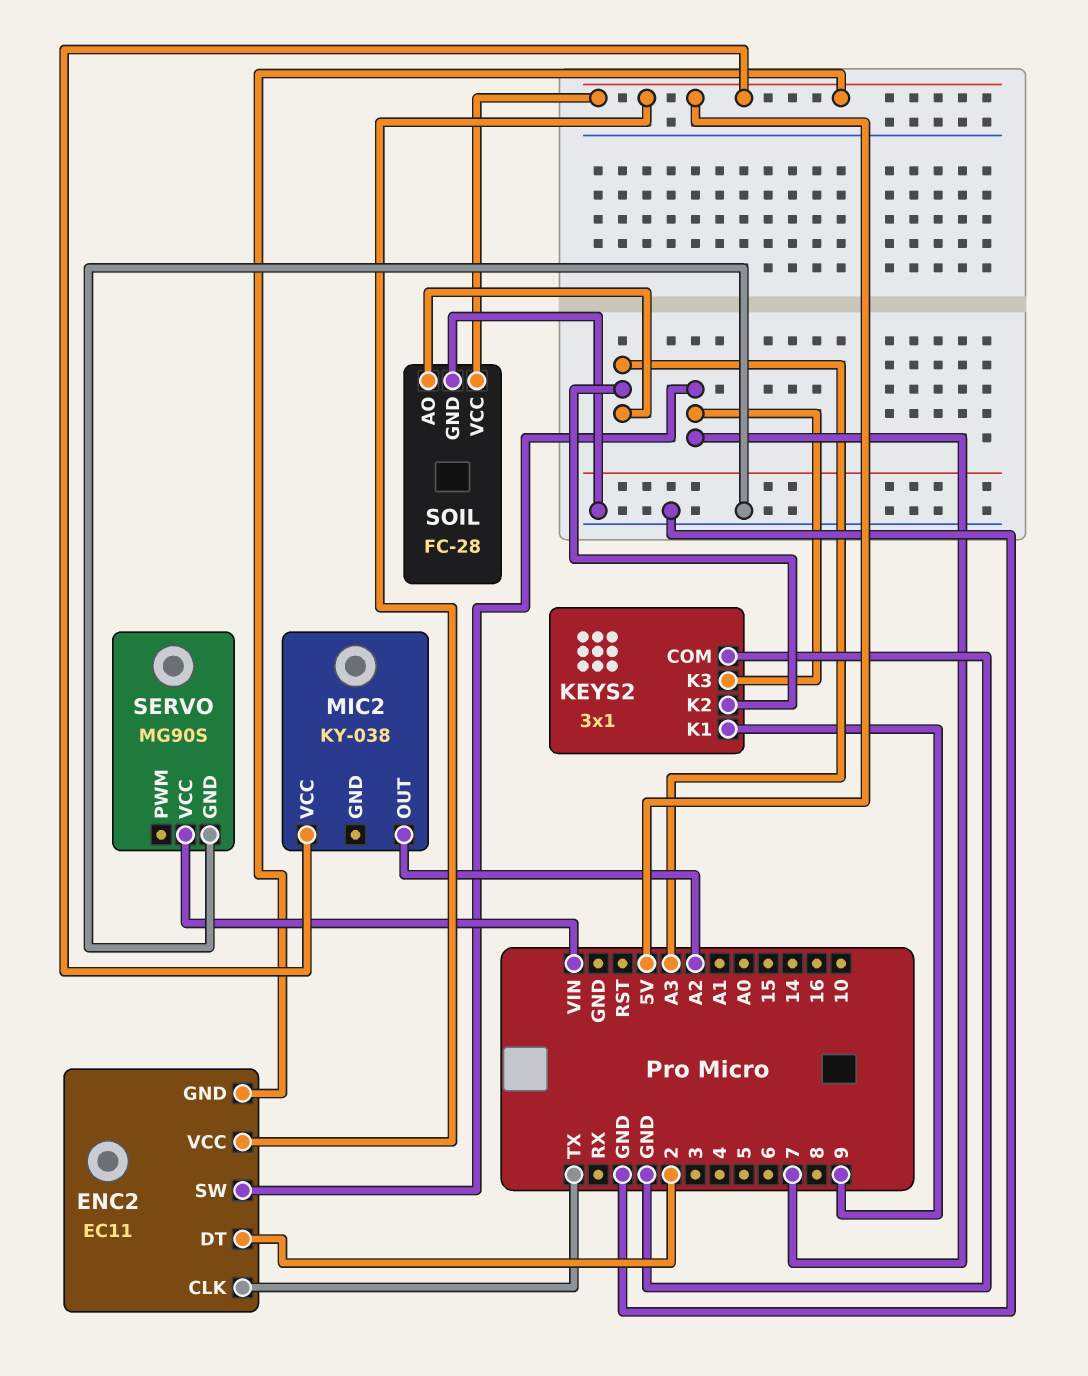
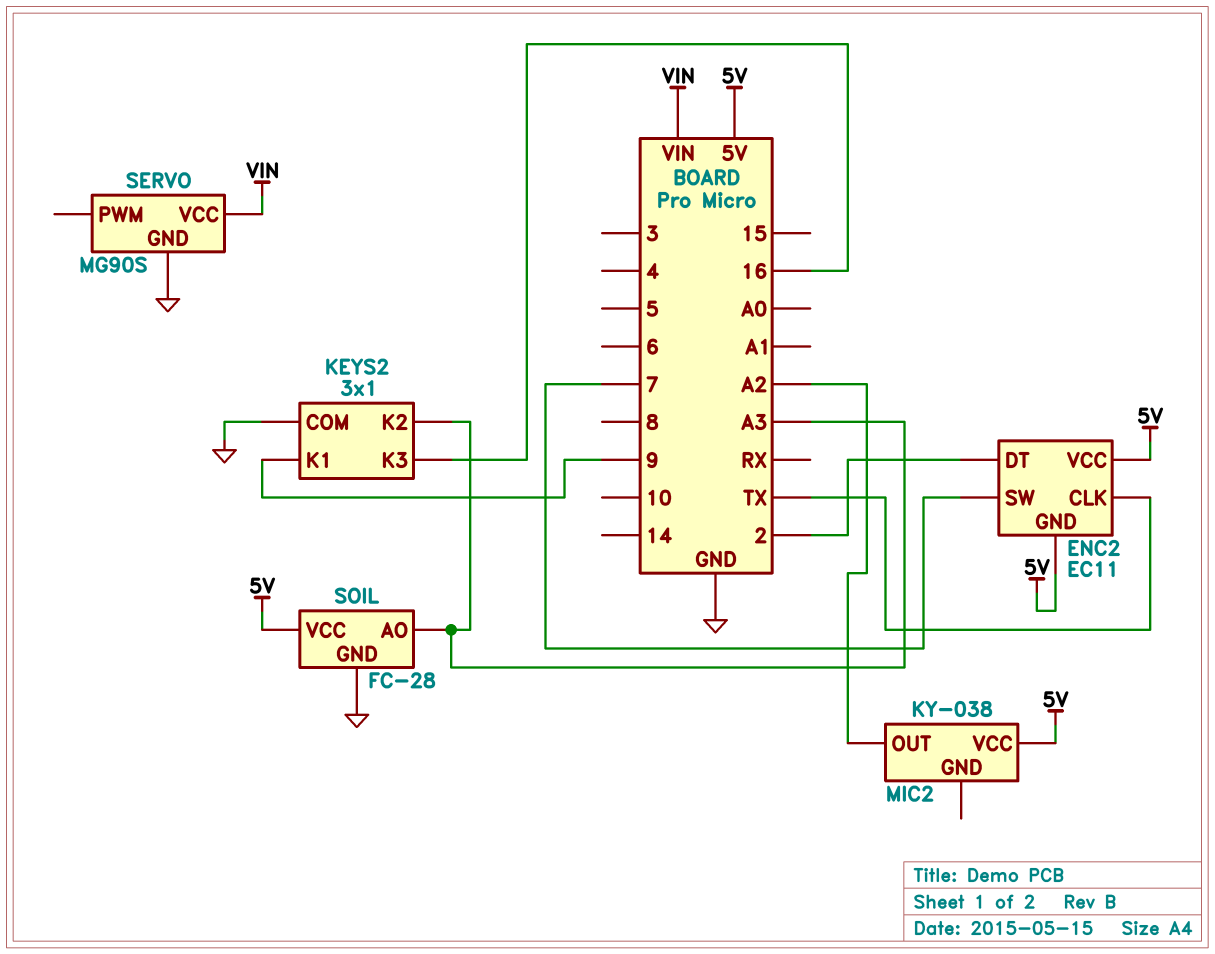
KEYS2 pin K3: 7 -> 16

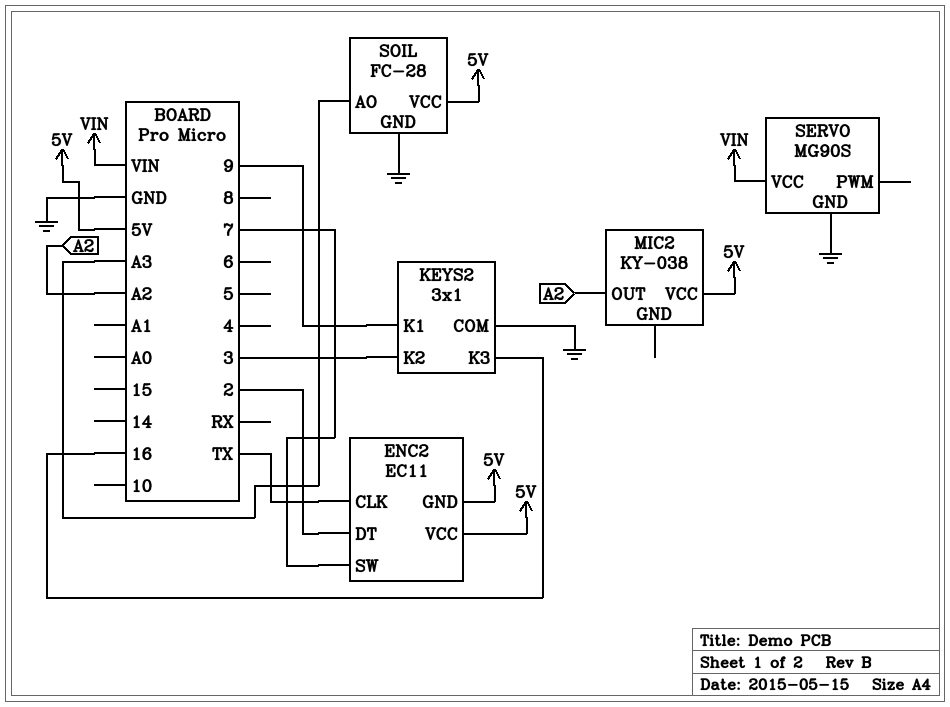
KEYS2 pin K2: A3 -> 3

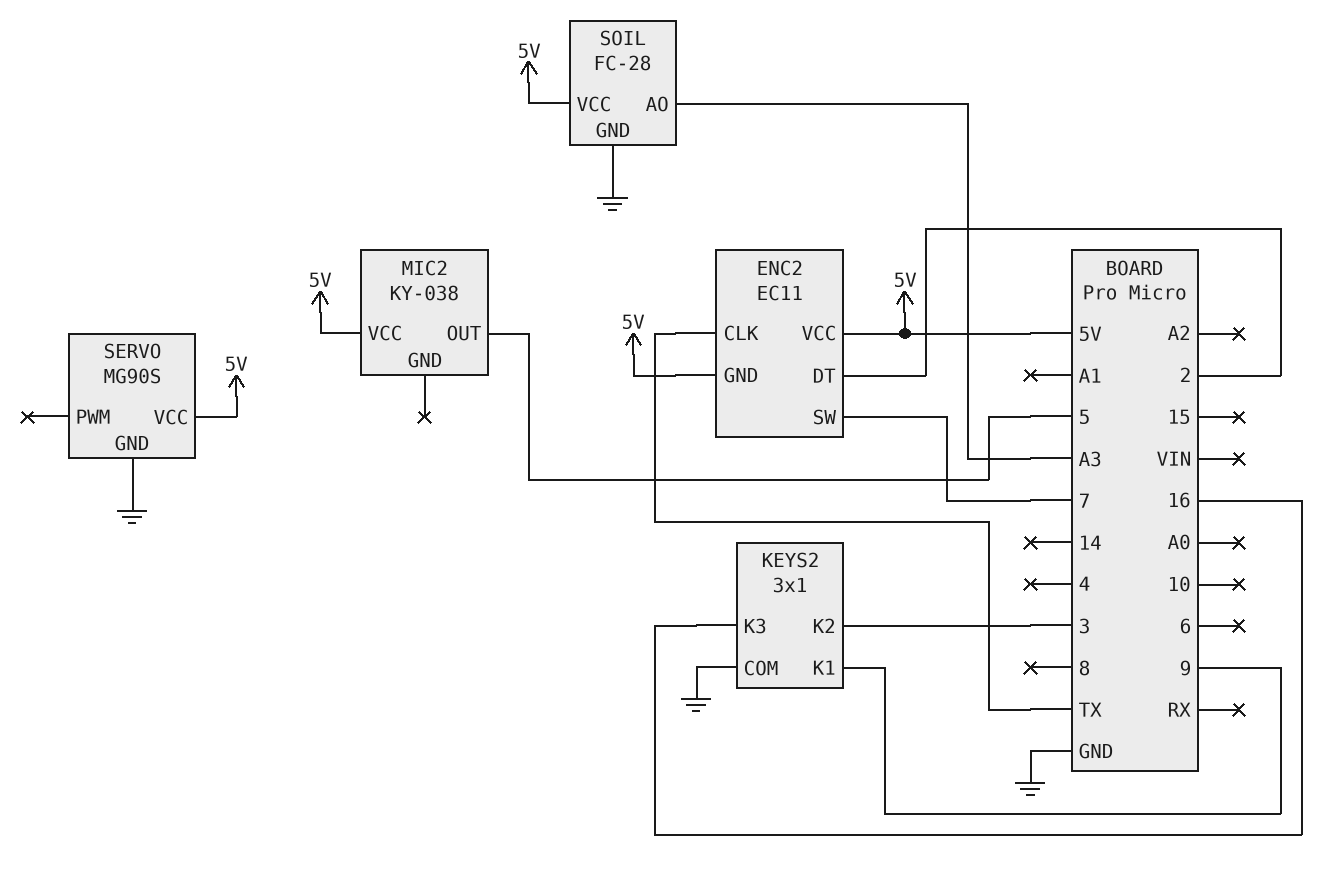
MIC2 pin OUT: A2 -> 5
SERVO pin VCC: VIN -> 5V

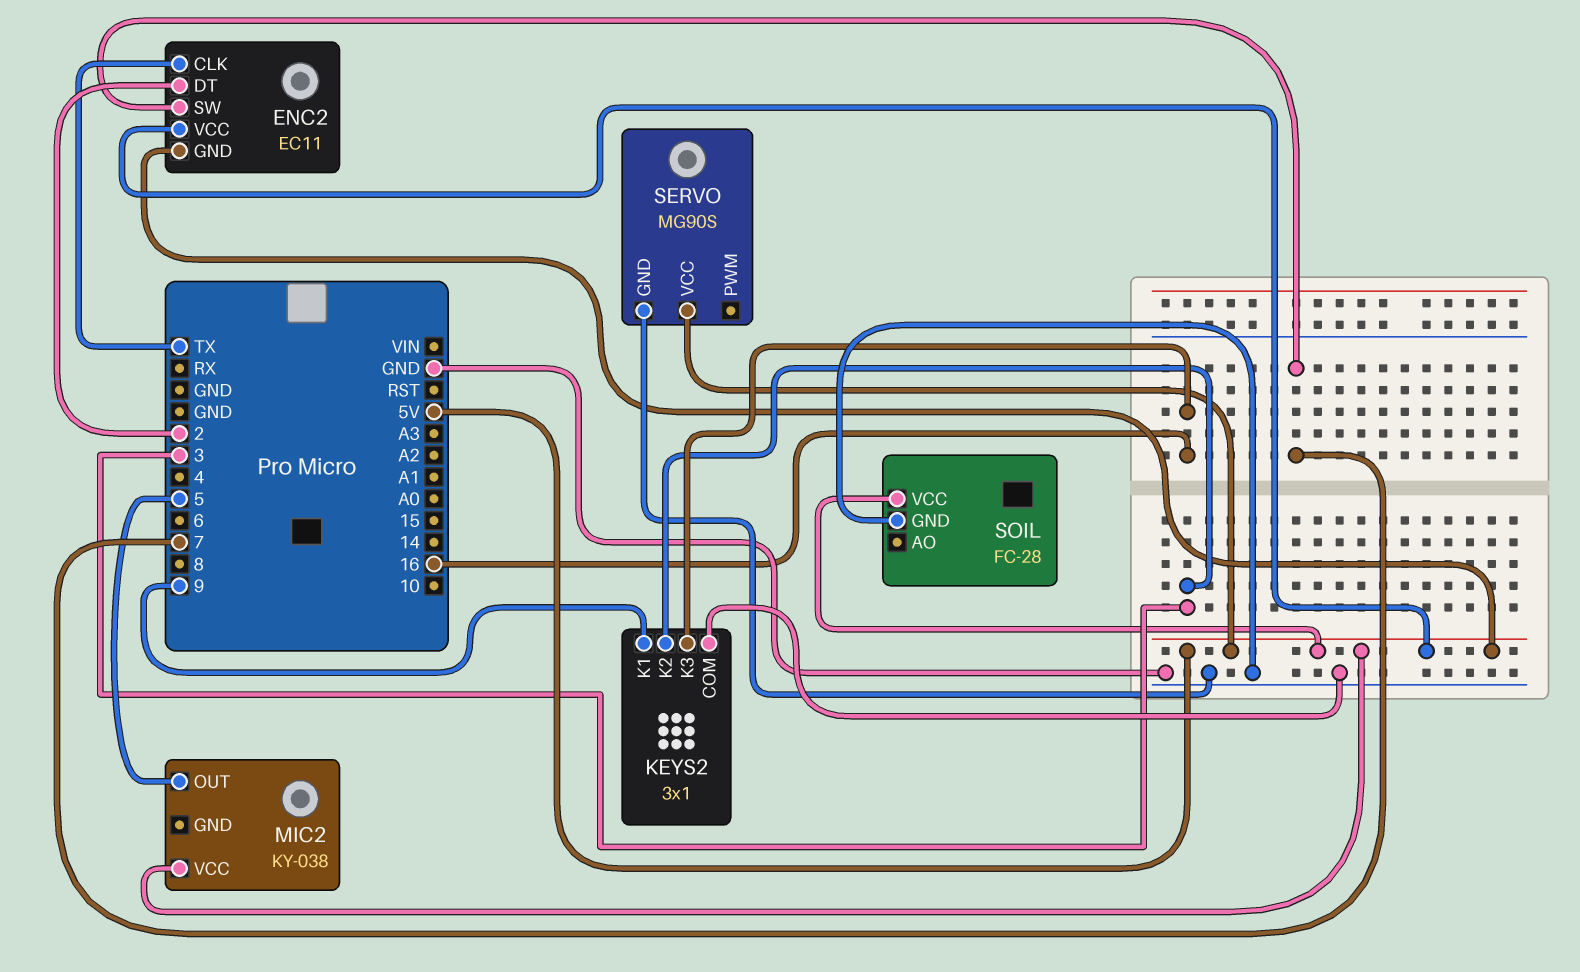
SOIL pin AO: A3 -> none

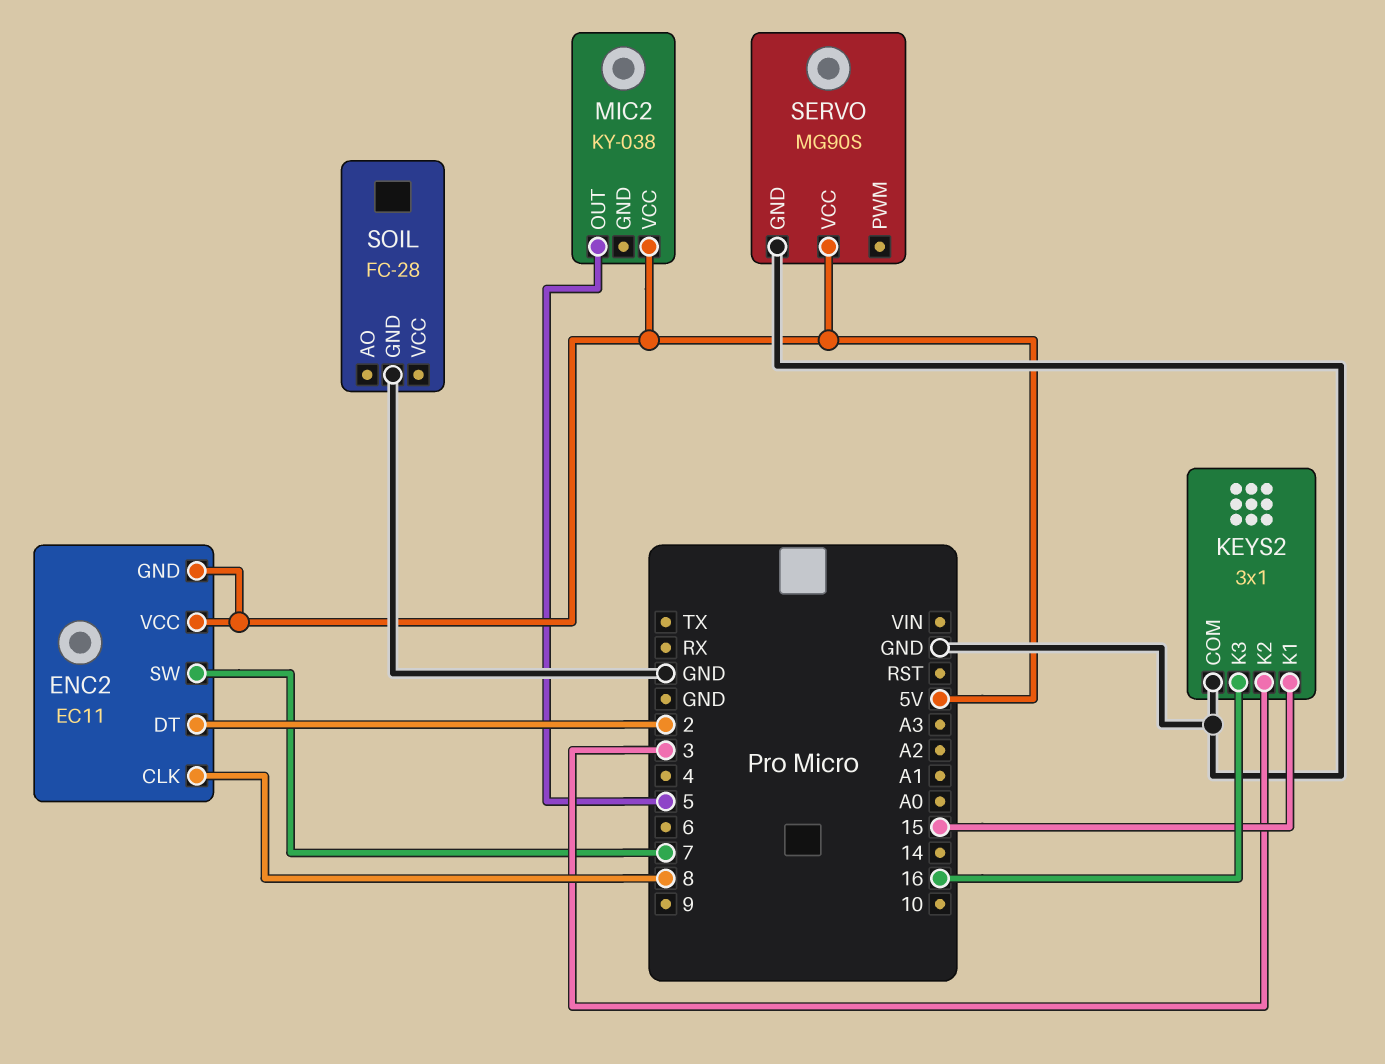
ENC2 pin CLK: TX -> 8
KEYS2 pin K1: 9 -> 15
SOIL pin VCC: 5V -> none

